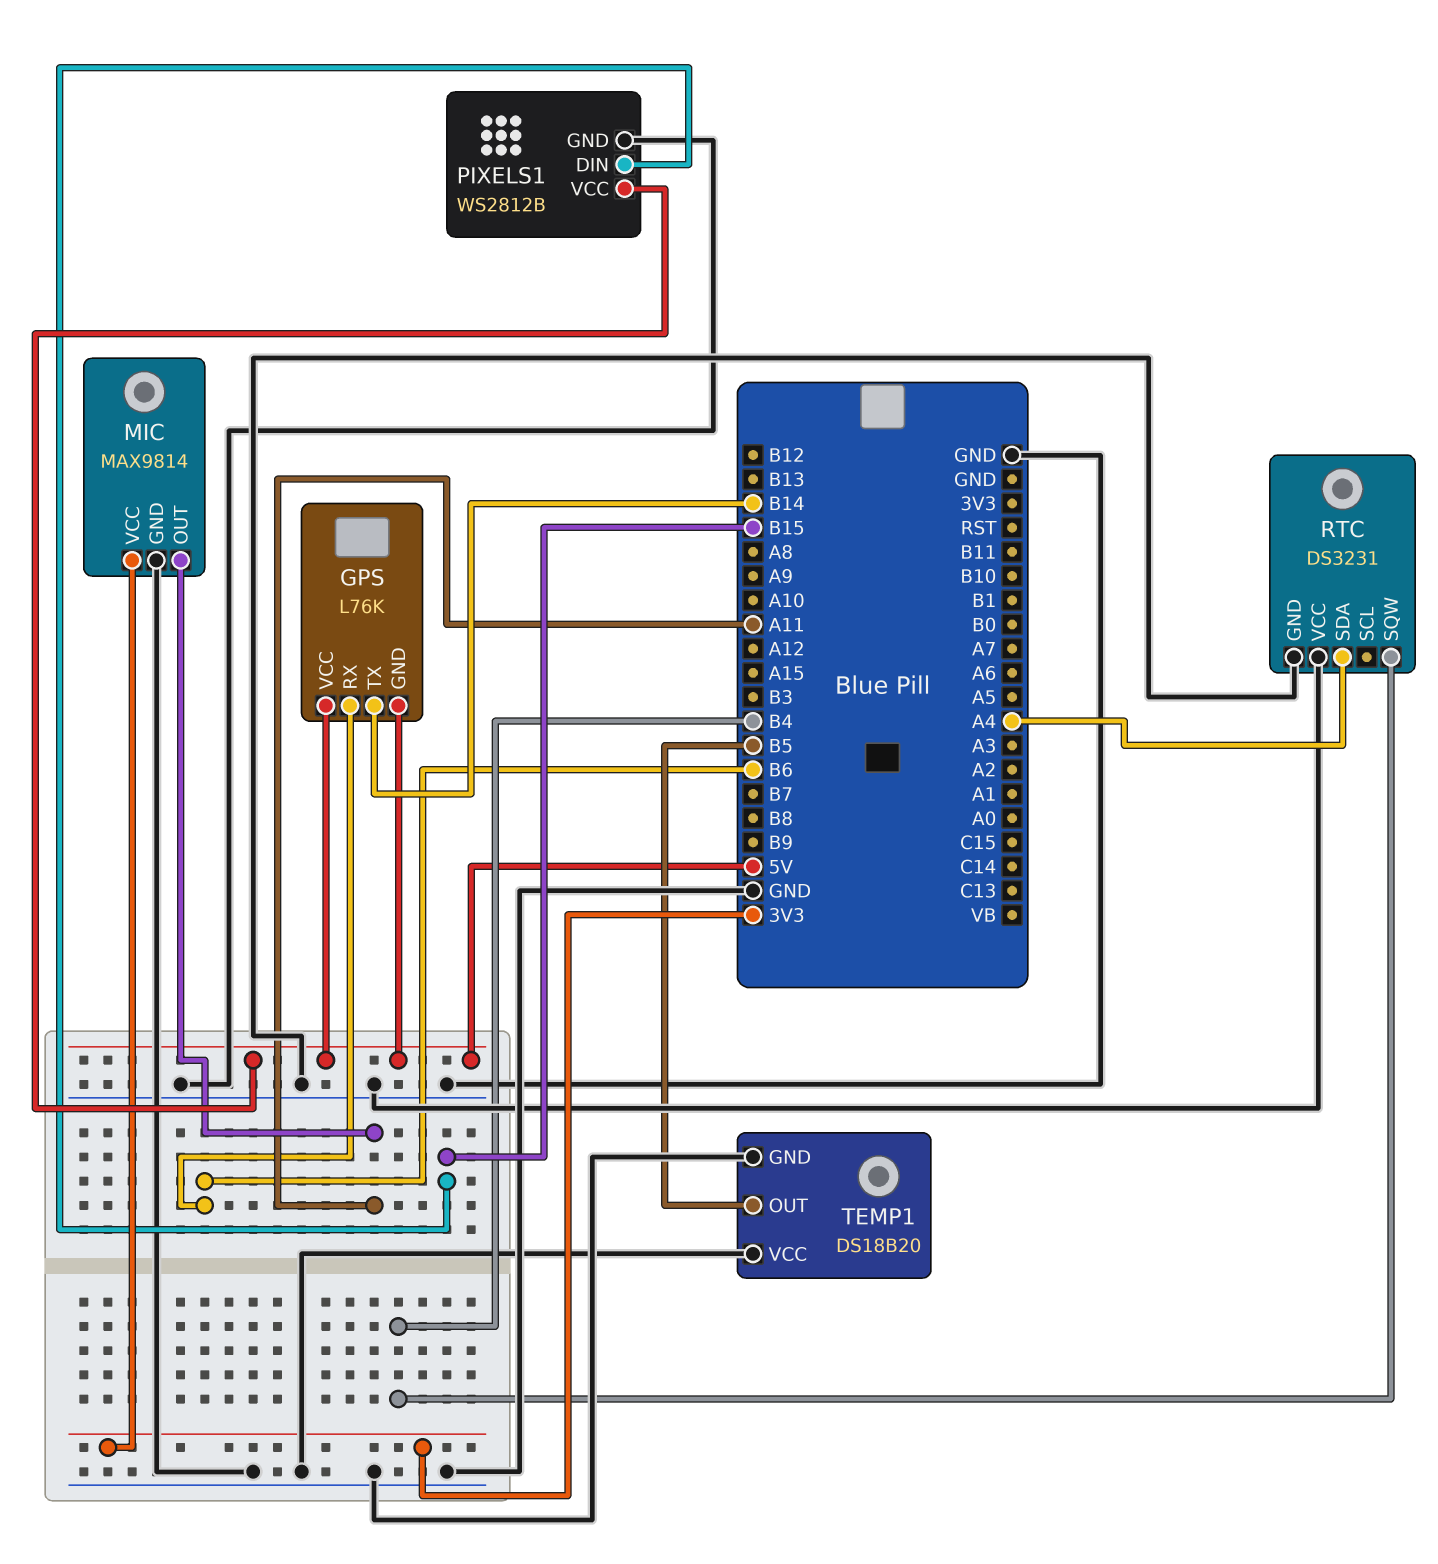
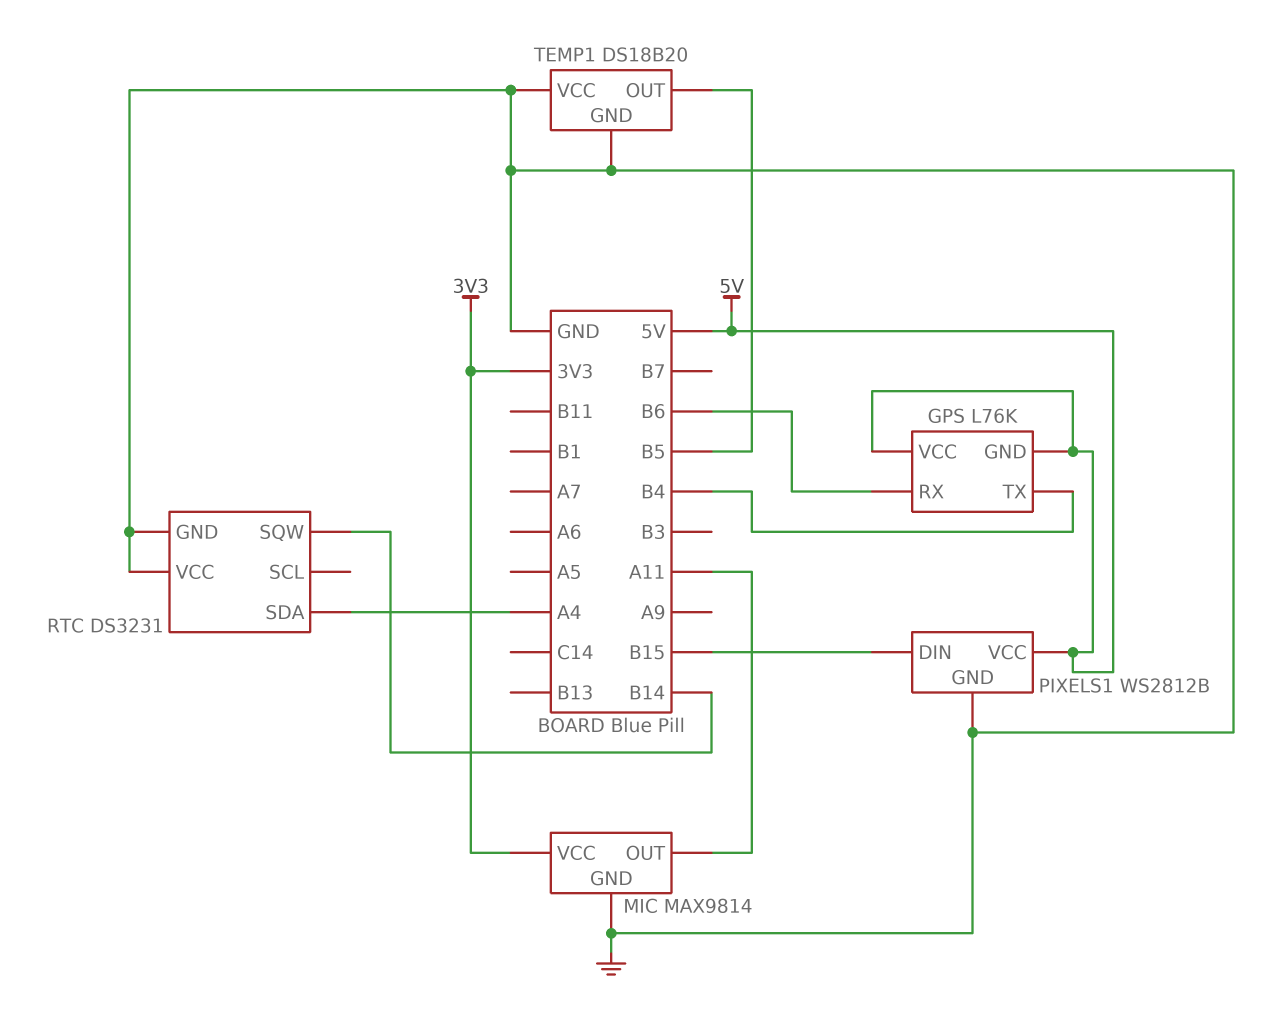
GPS pin TX: B14 -> B4
RTC pin SQW: B4 -> B14

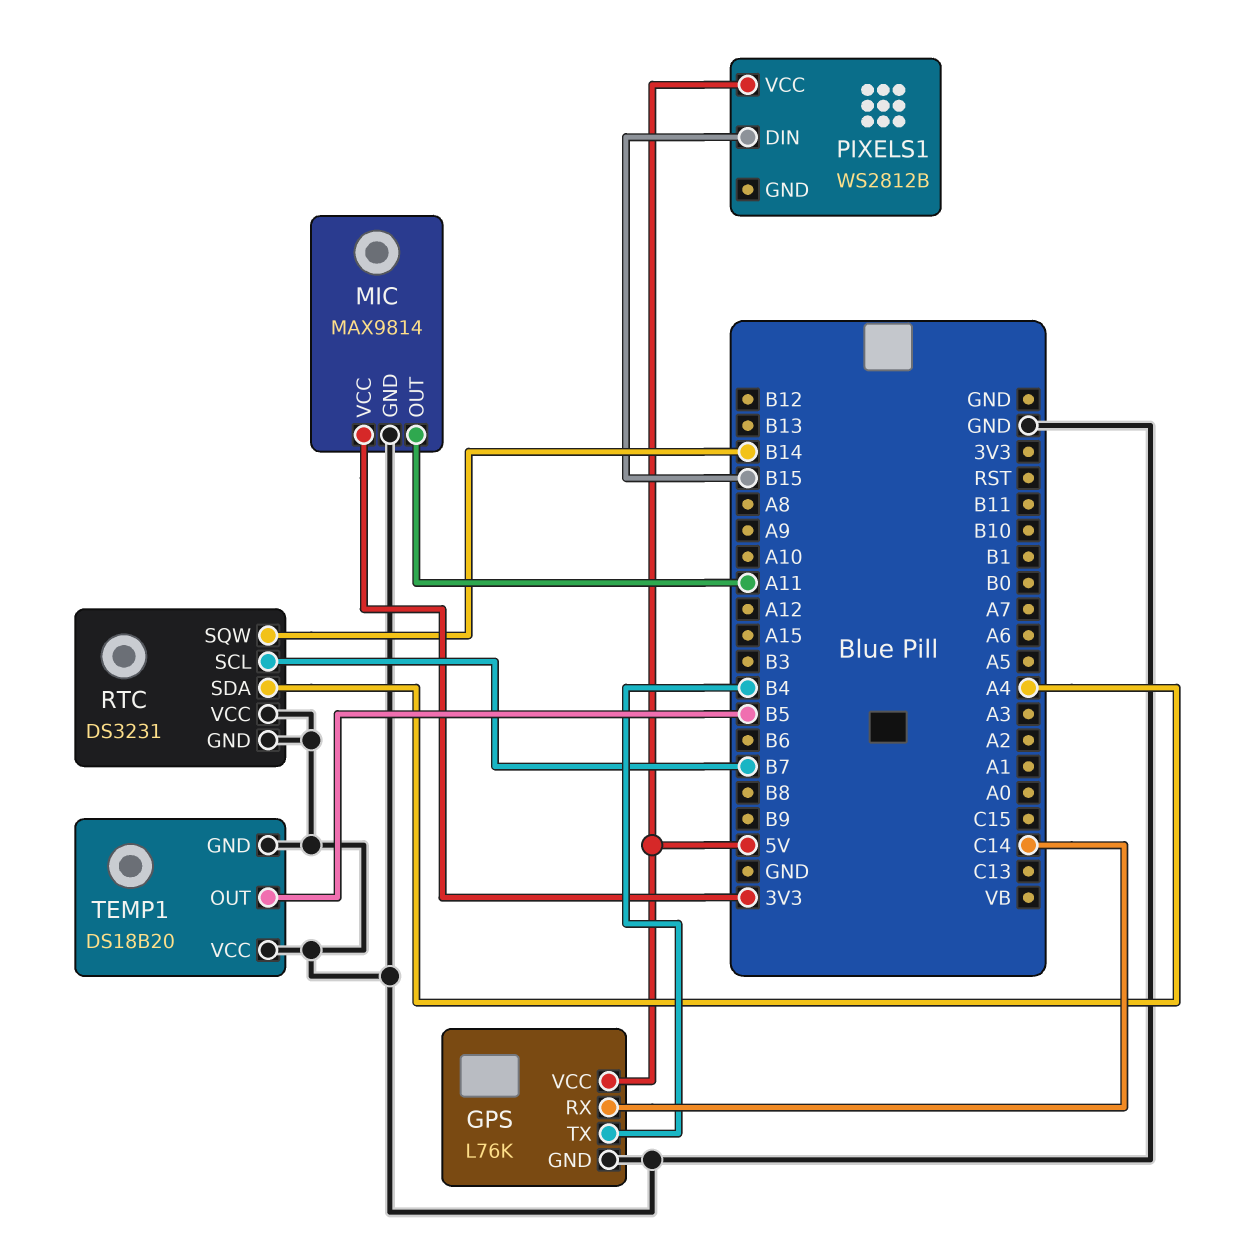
GPS pin GND: 5V -> GND
GPS pin RX: B6 -> C14
PIXELS1 pin GND: GND -> none
RTC pin SCL: none -> B7

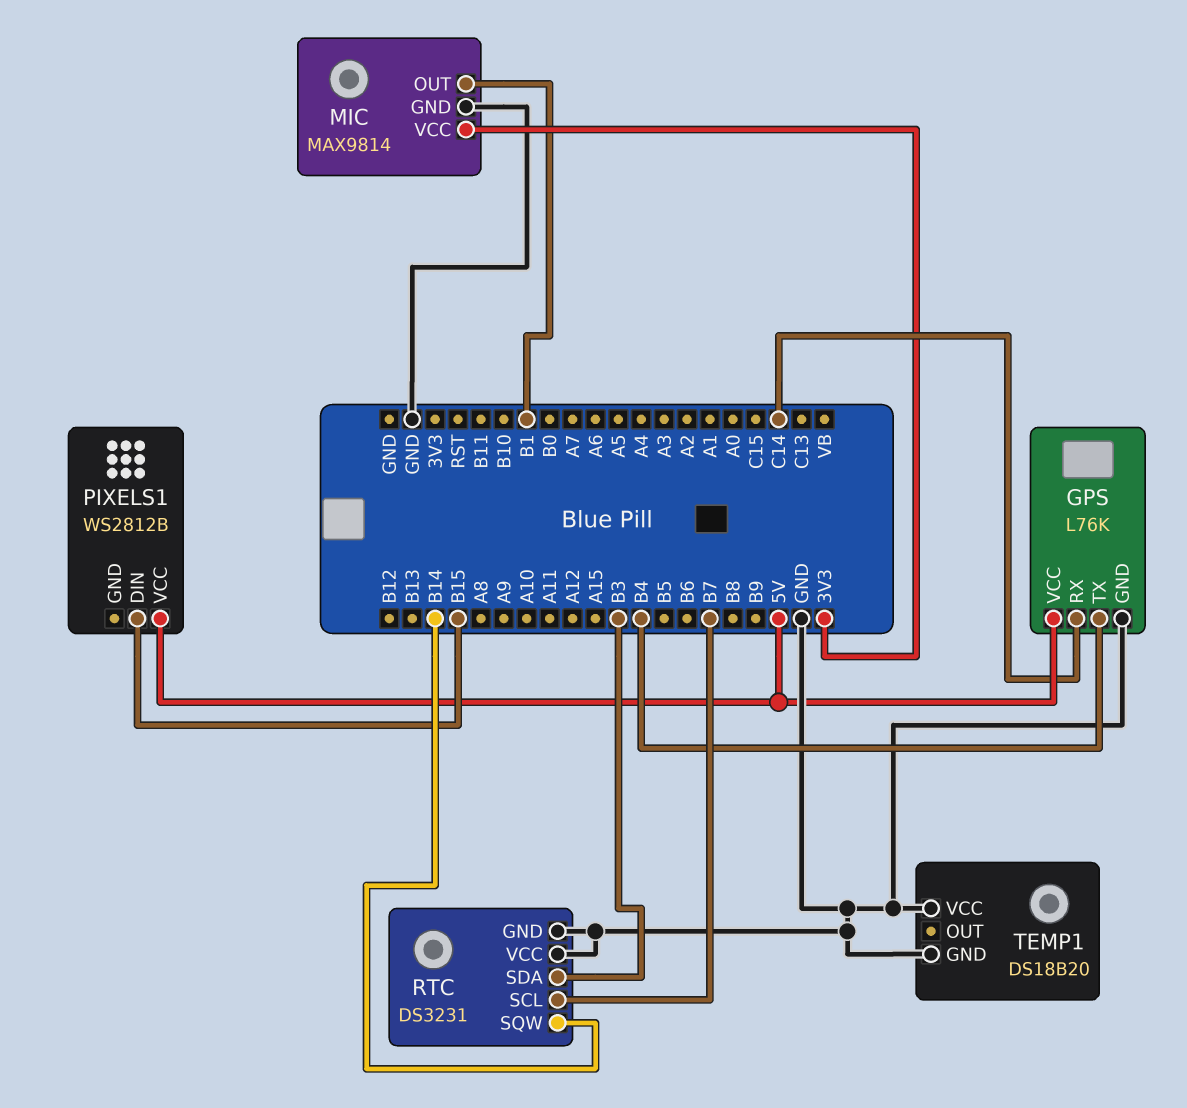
MIC pin OUT: A11 -> B1
RTC pin SDA: A4 -> B3
TEMP1 pin OUT: B5 -> none

